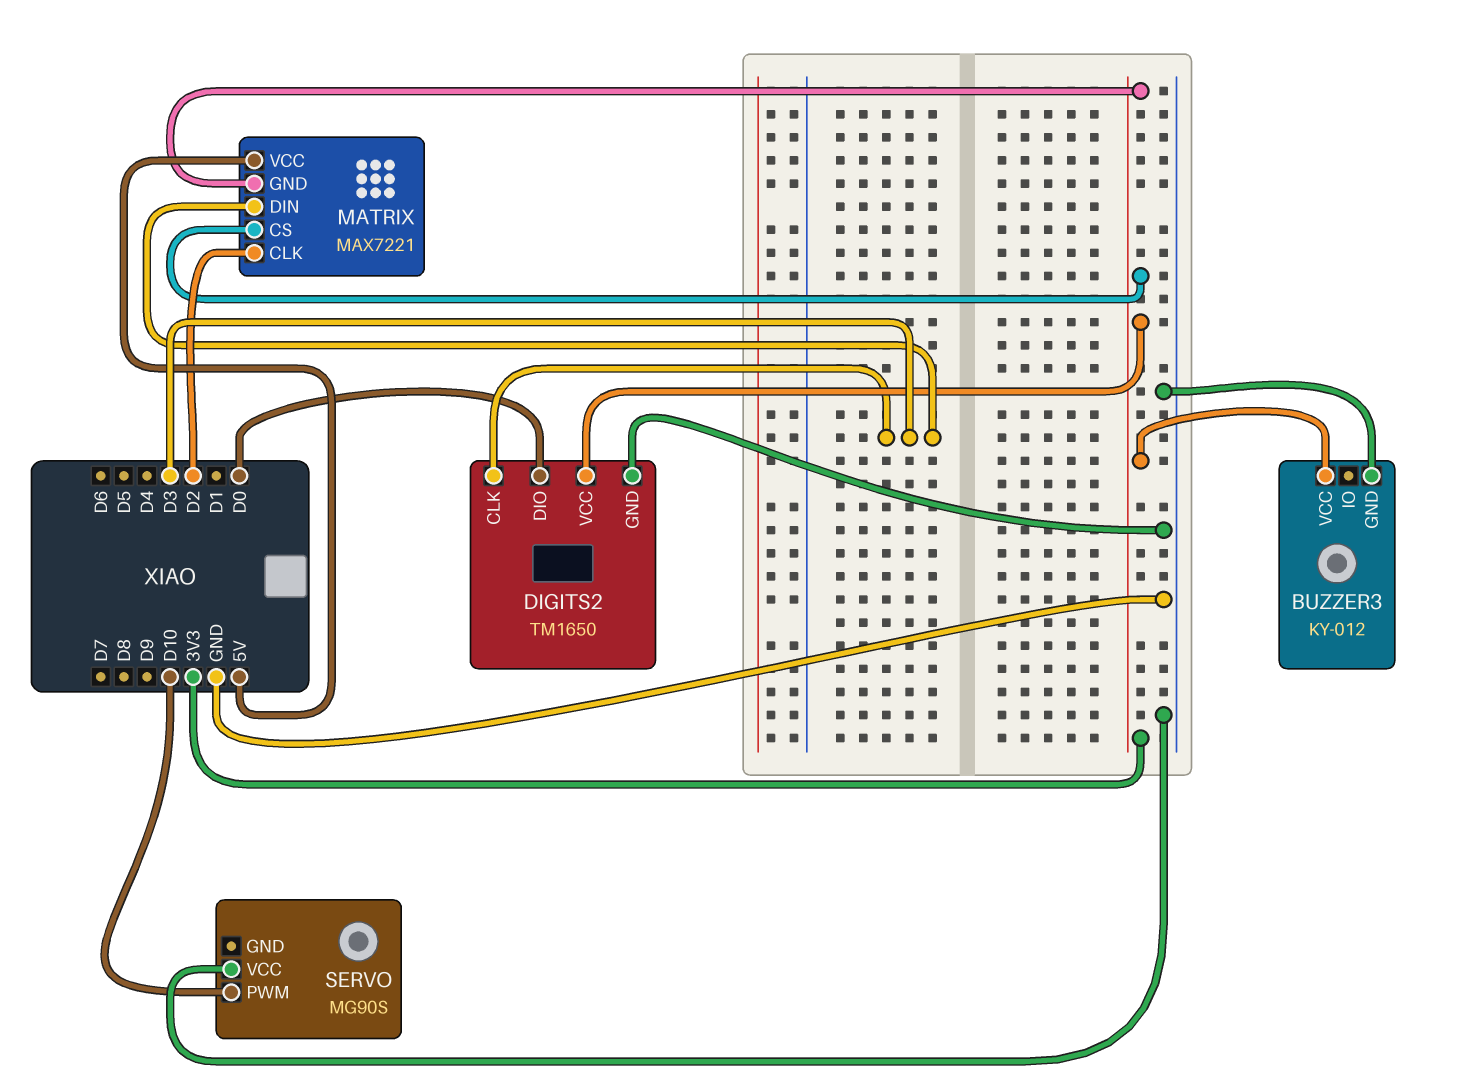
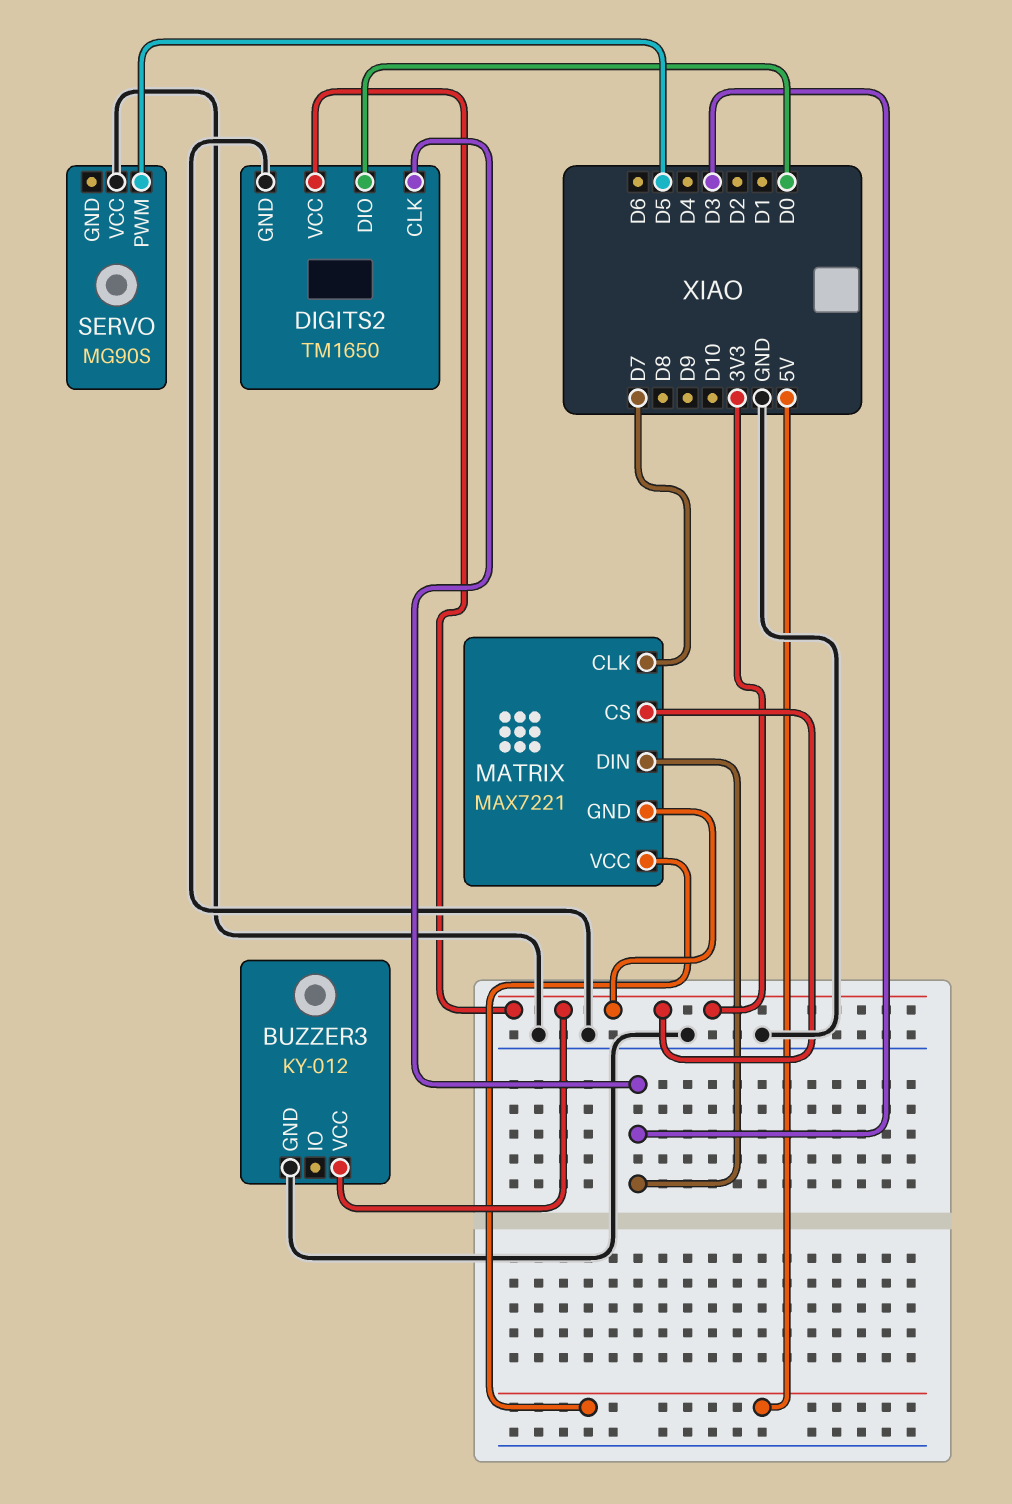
MATRIX pin CLK: D2 -> D7
SERVO pin PWM: D10 -> D5

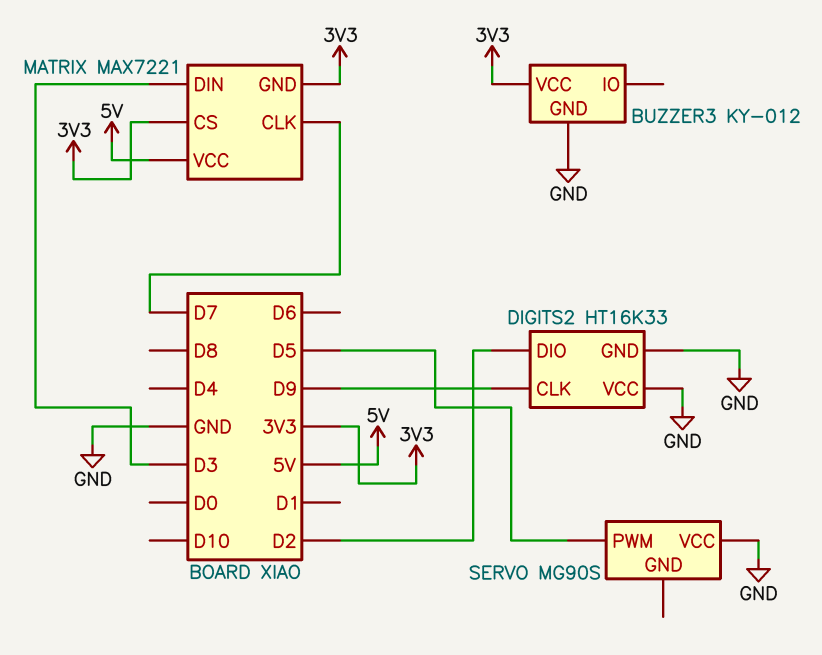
DIGITS2: TM1650 -> HT16K33
DIGITS2 pin CLK: D3 -> D9
DIGITS2 pin DIO: D0 -> D2
DIGITS2 pin VCC: 3V3 -> GND

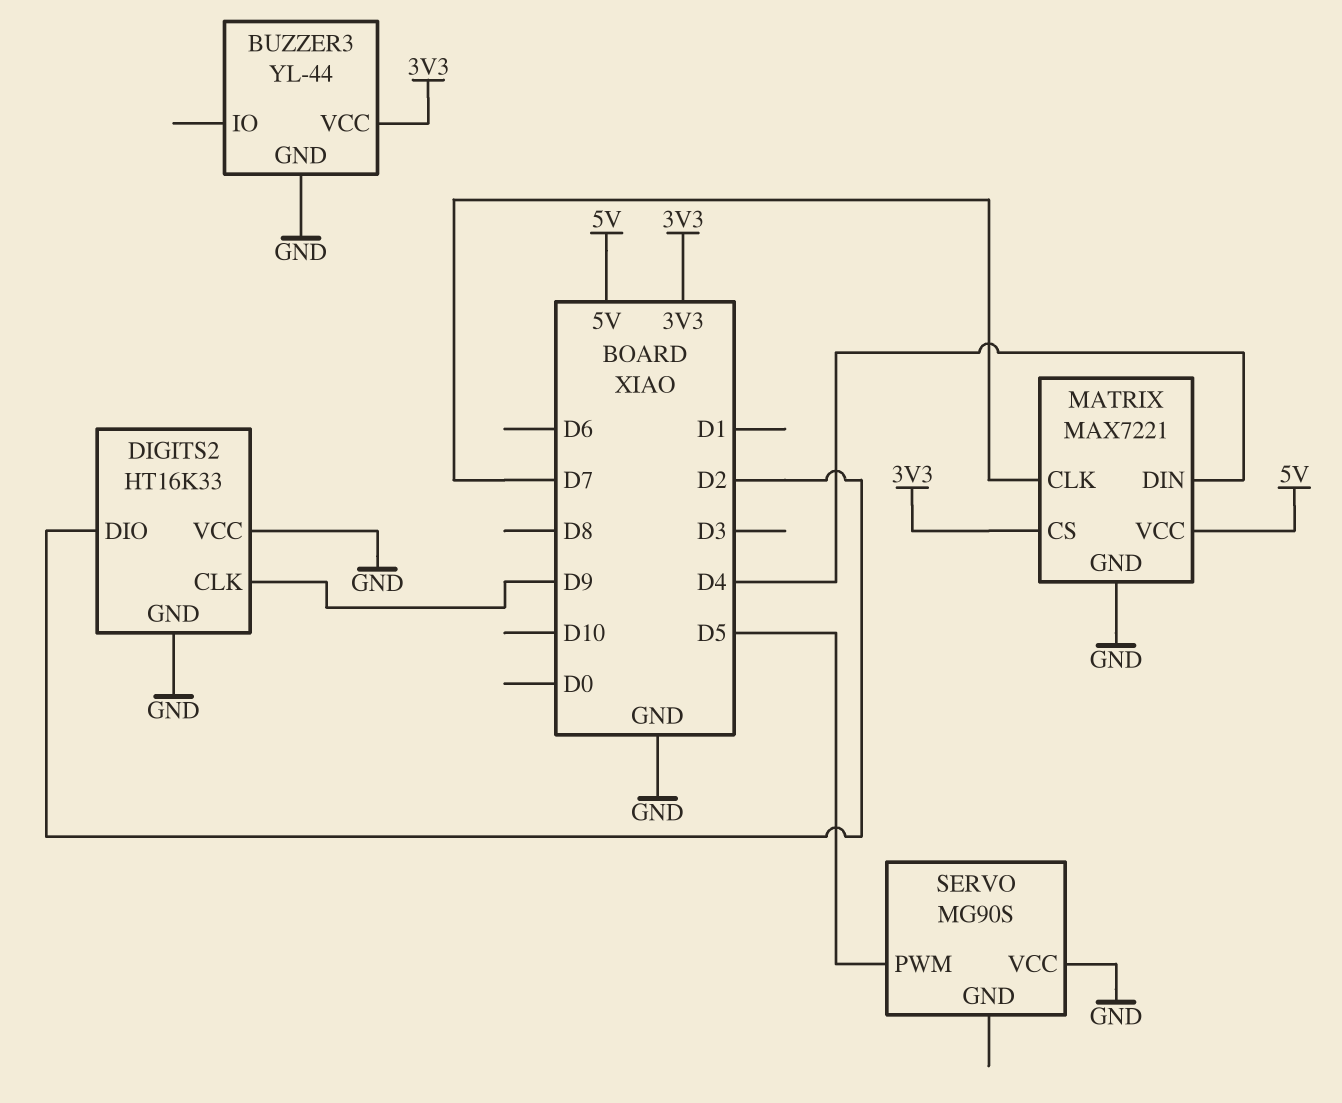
BUZZER3: KY-012 -> YL-44
MATRIX pin DIN: D3 -> D4
MATRIX pin GND: 3V3 -> GND

